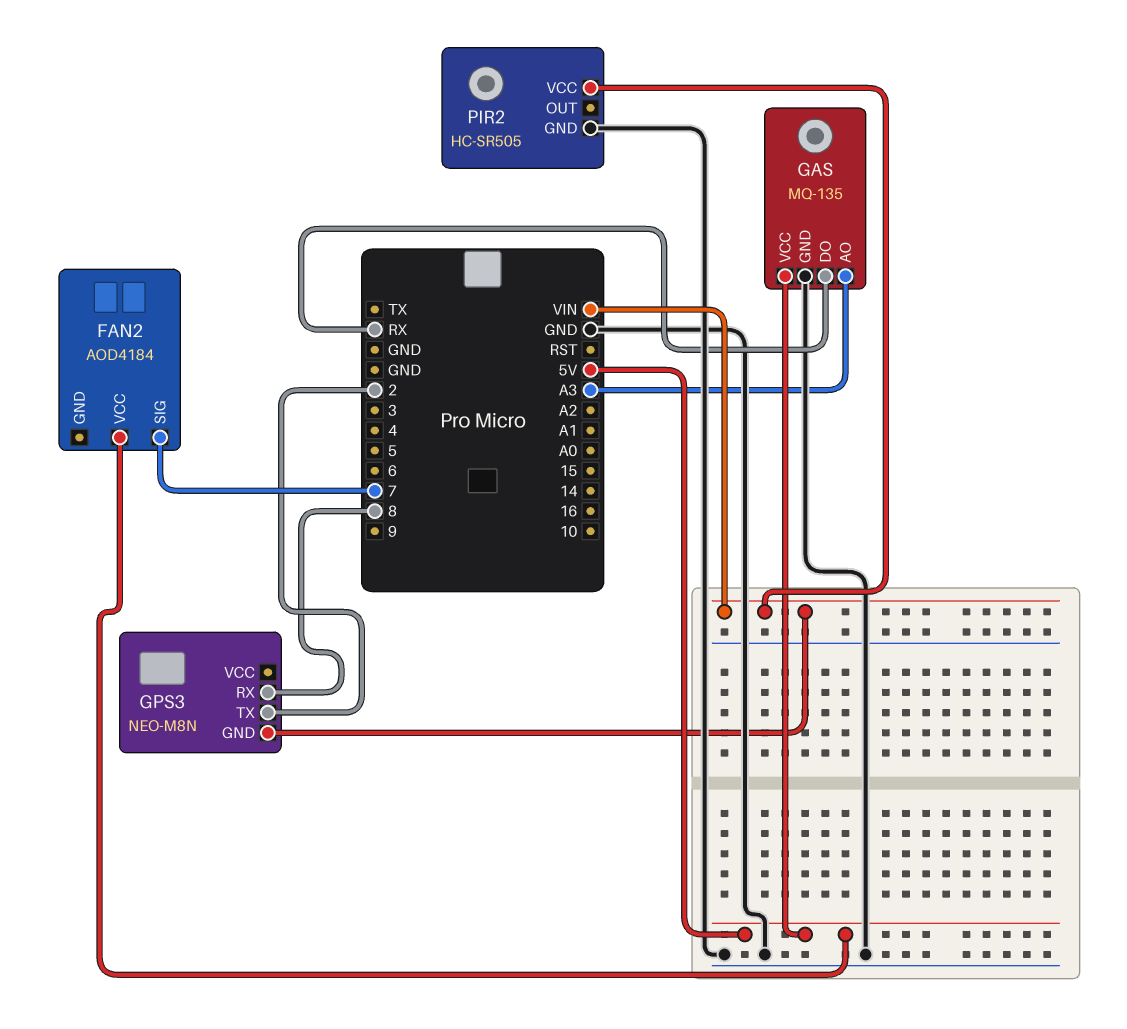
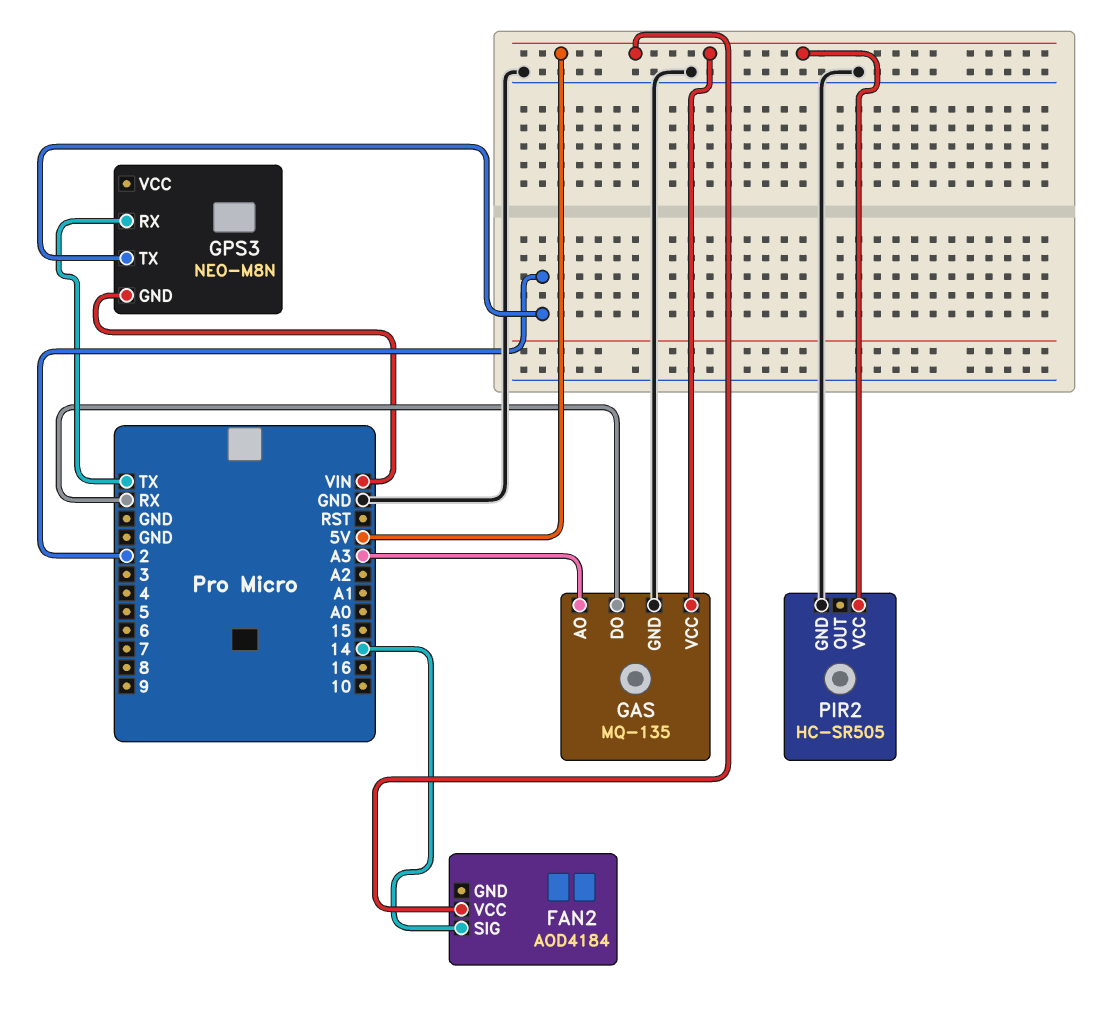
FAN2 pin SIG: 7 -> 14
GPS3 pin RX: 8 -> TX
PIR2 pin VCC: VIN -> 5V

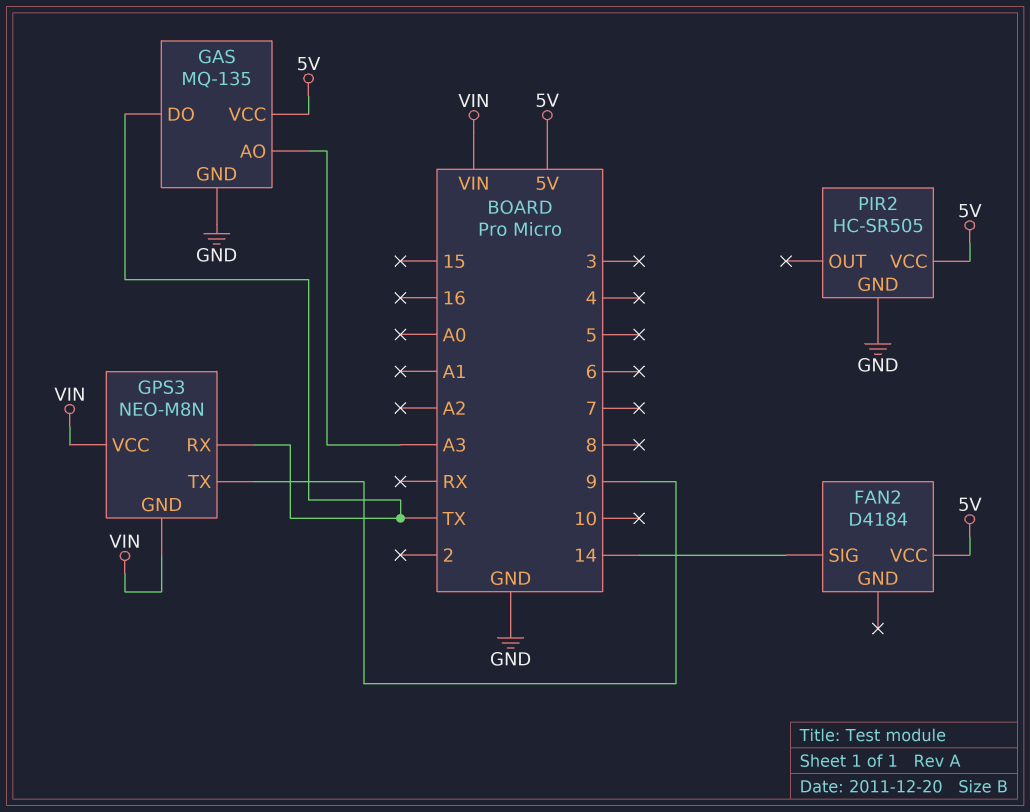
FAN2: AOD4184 -> D4184
GAS pin DO: RX -> TX
GPS3 pin TX: 2 -> 9
GPS3 pin VCC: none -> VIN

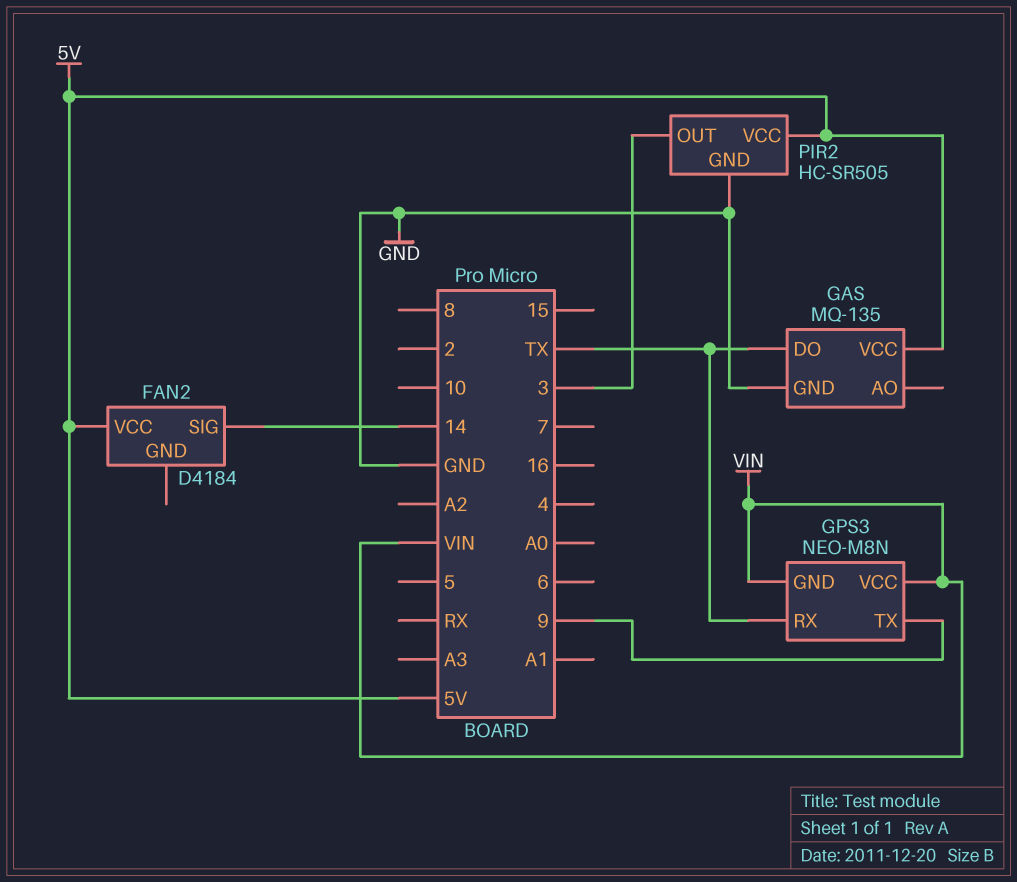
GAS pin AO: A3 -> none
PIR2 pin OUT: none -> 3

